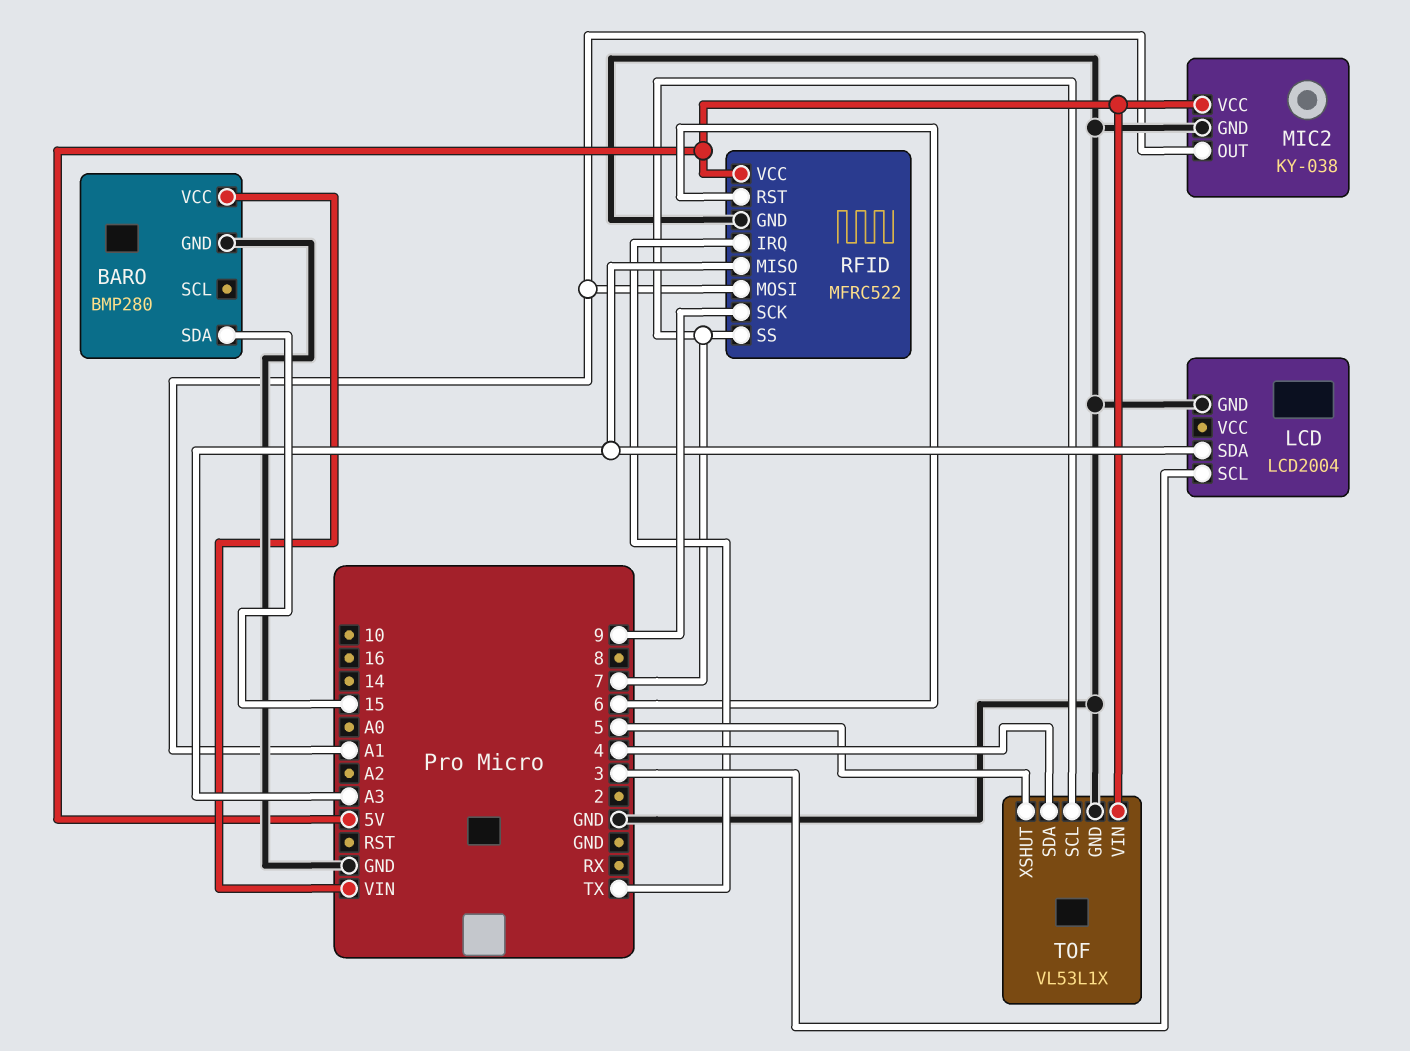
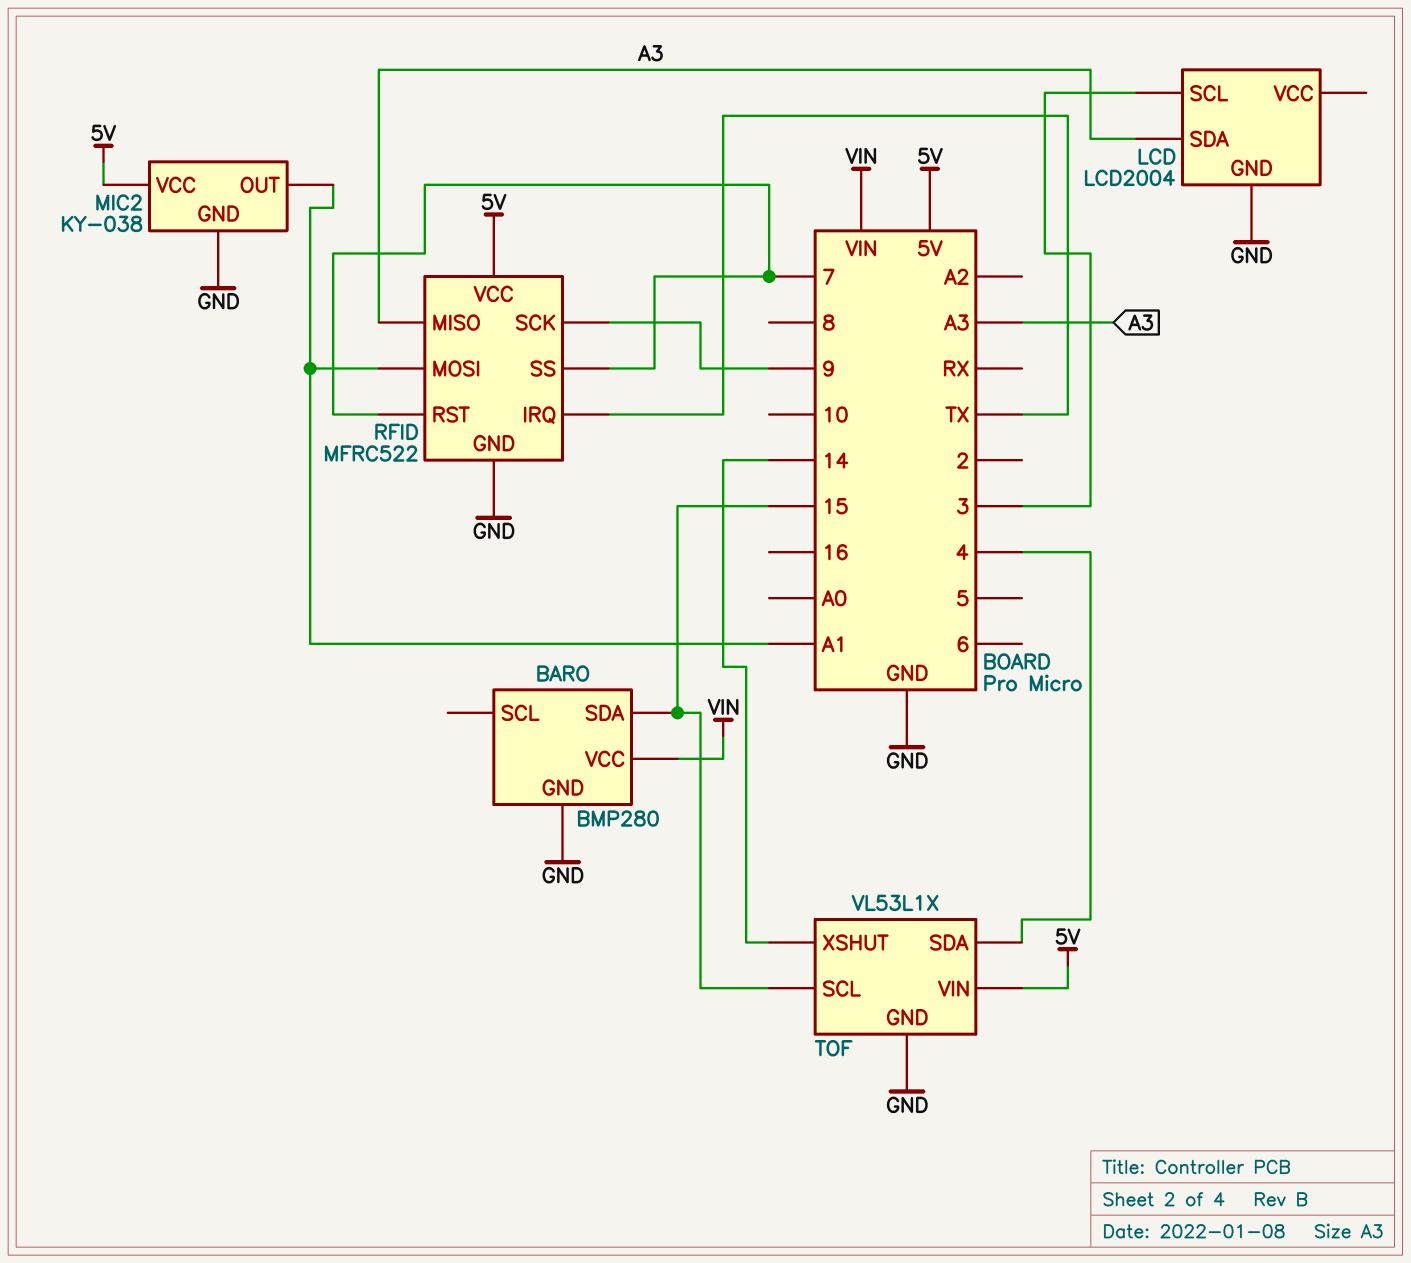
RFID pin RST: 6 -> 7
TOF pin SCL: 7 -> 15
TOF pin XSHUT: 5 -> 14

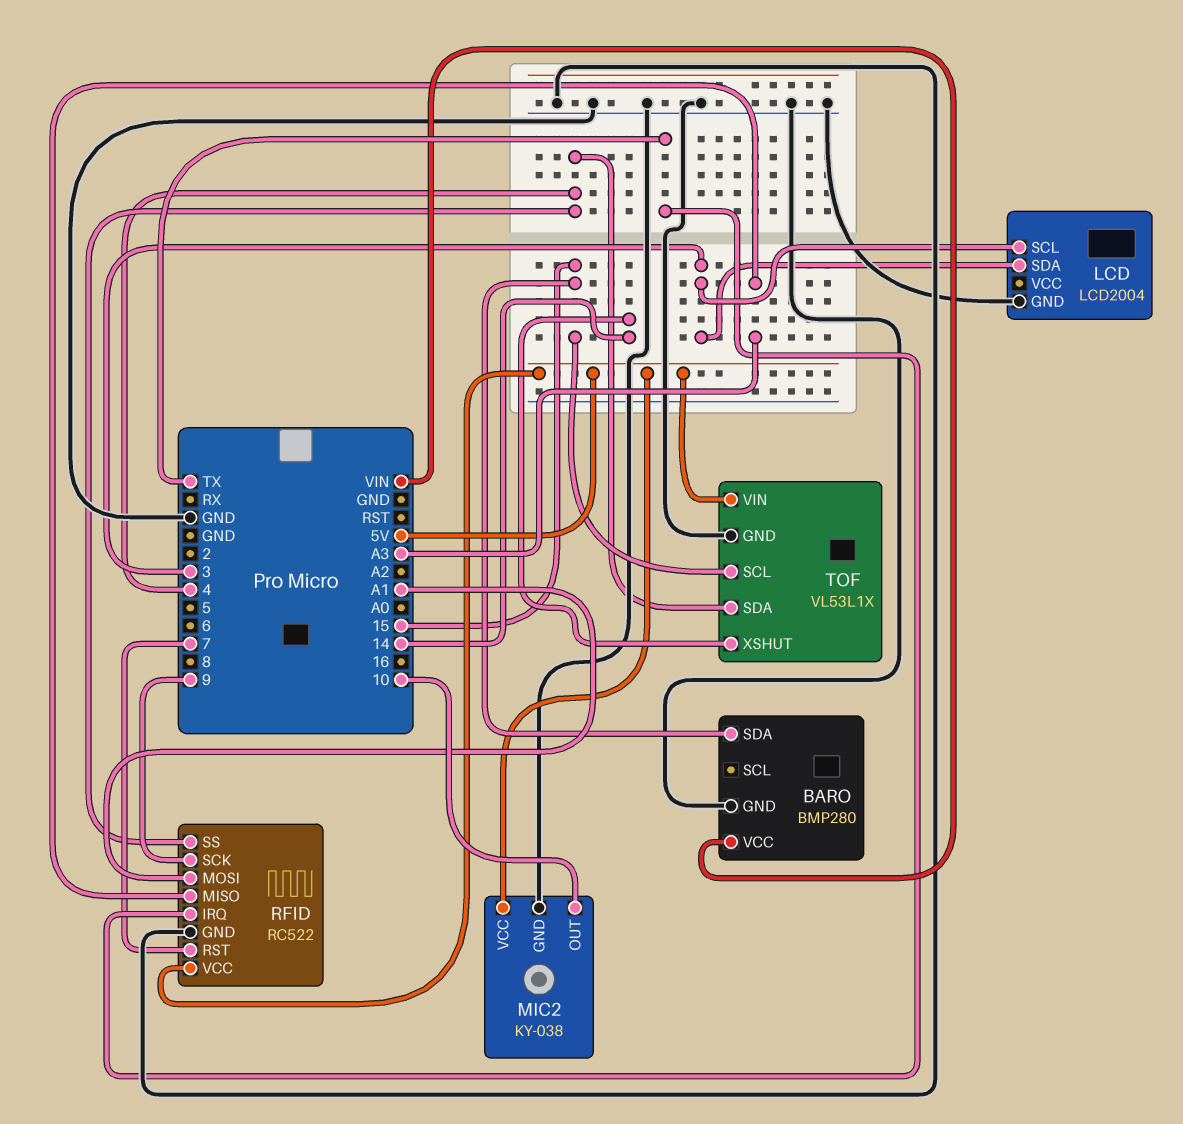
LCD pin SDA: A3 -> 3
MIC2 pin OUT: A1 -> 10
RFID: MFRC522 -> RC522
RFID pin SS: 7 -> 4

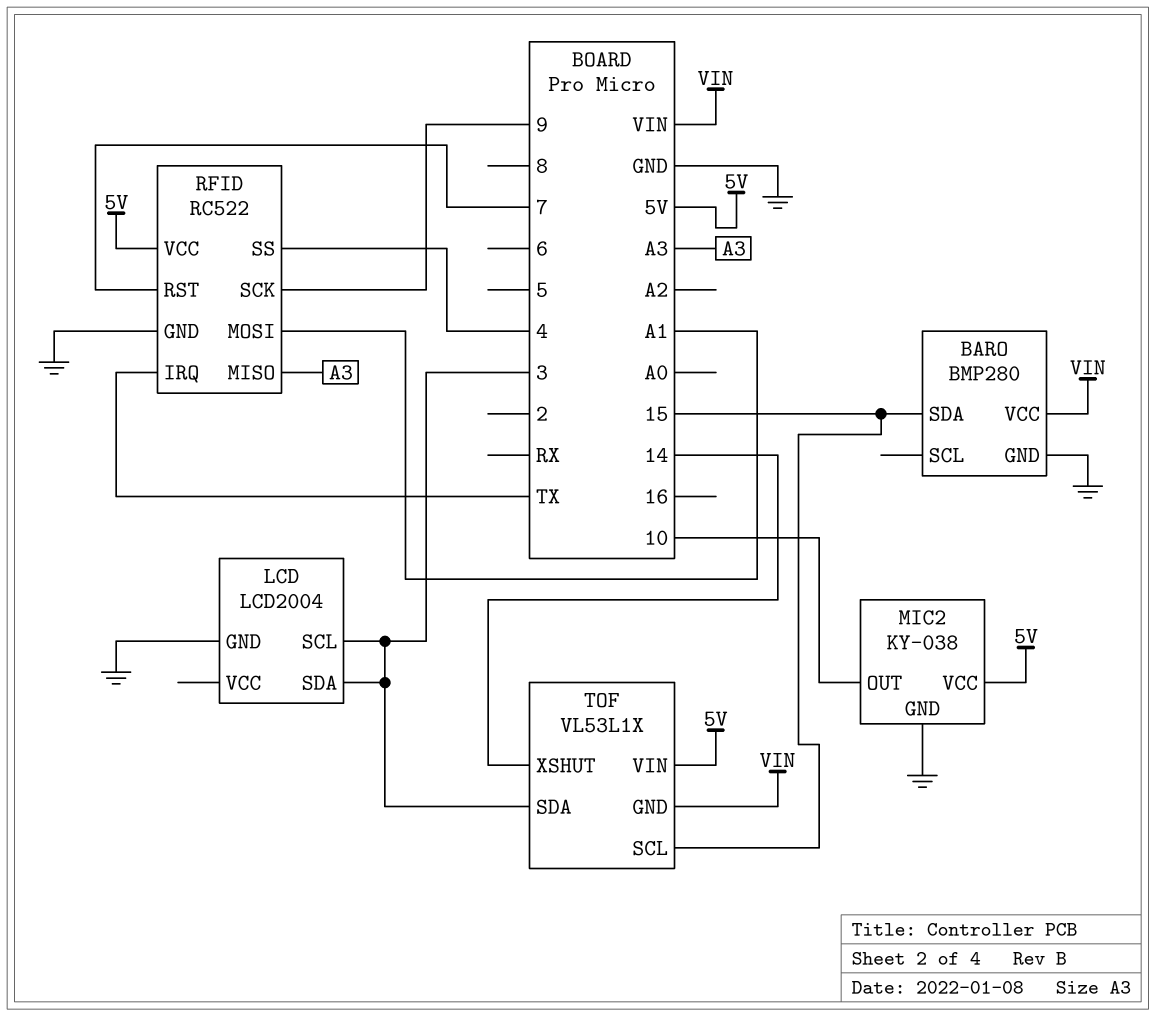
TOF pin GND: GND -> VIN
TOF pin SDA: 4 -> 3

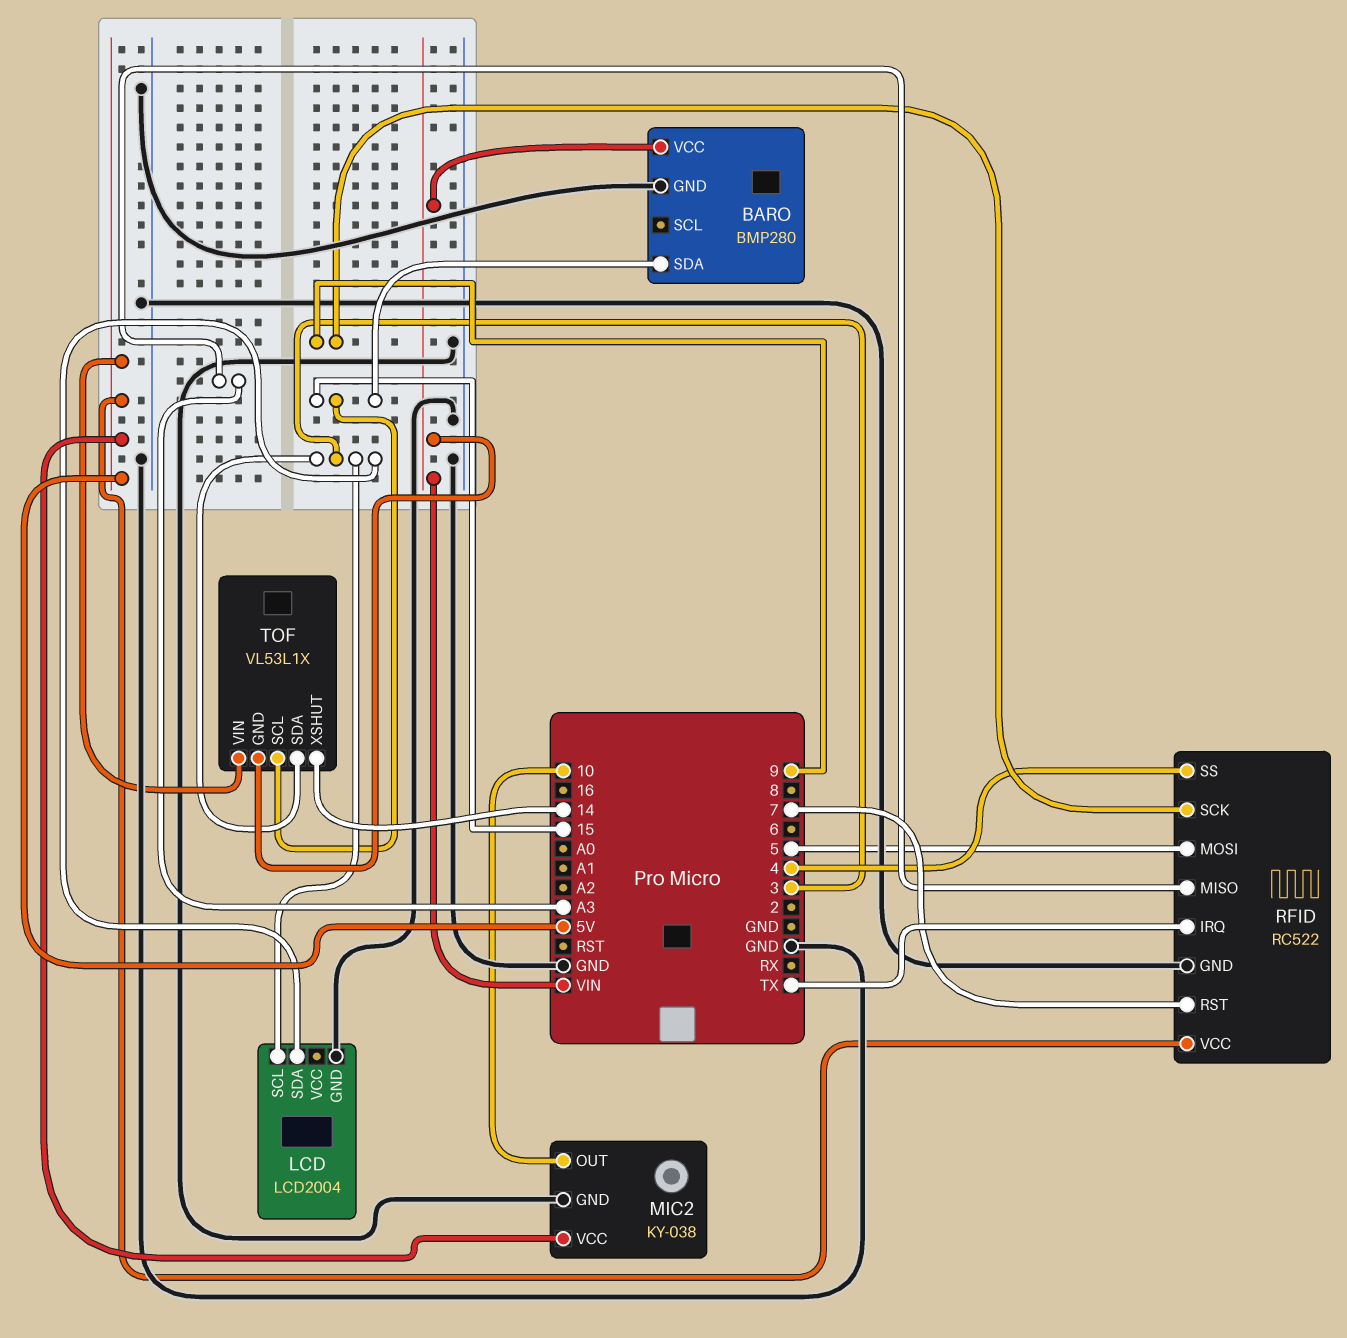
RFID pin MOSI: A1 -> 5

